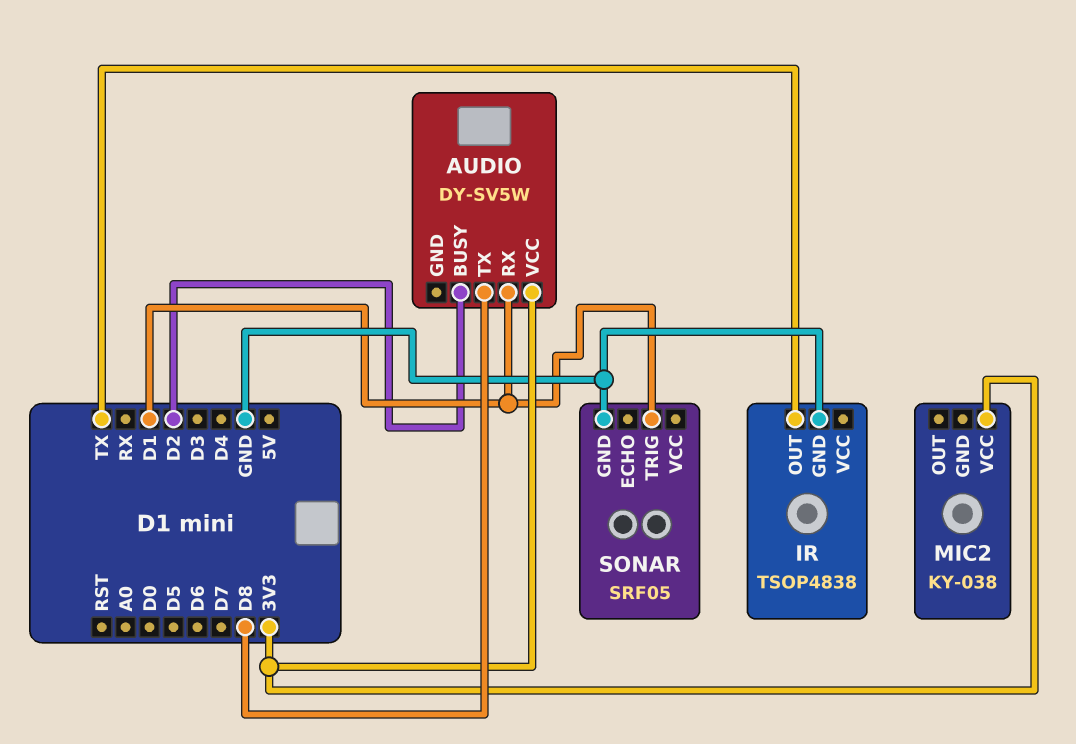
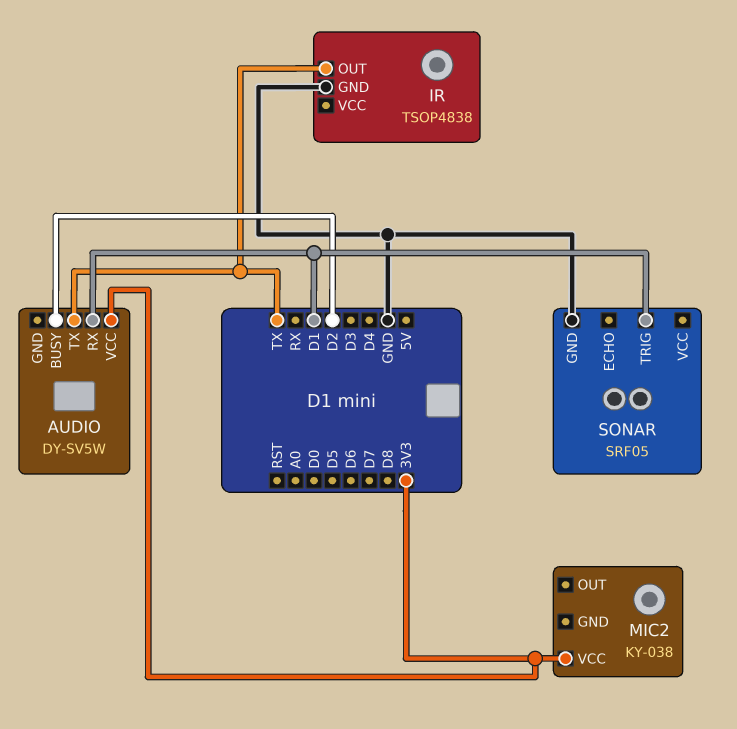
AUDIO pin TX: D8 -> TX

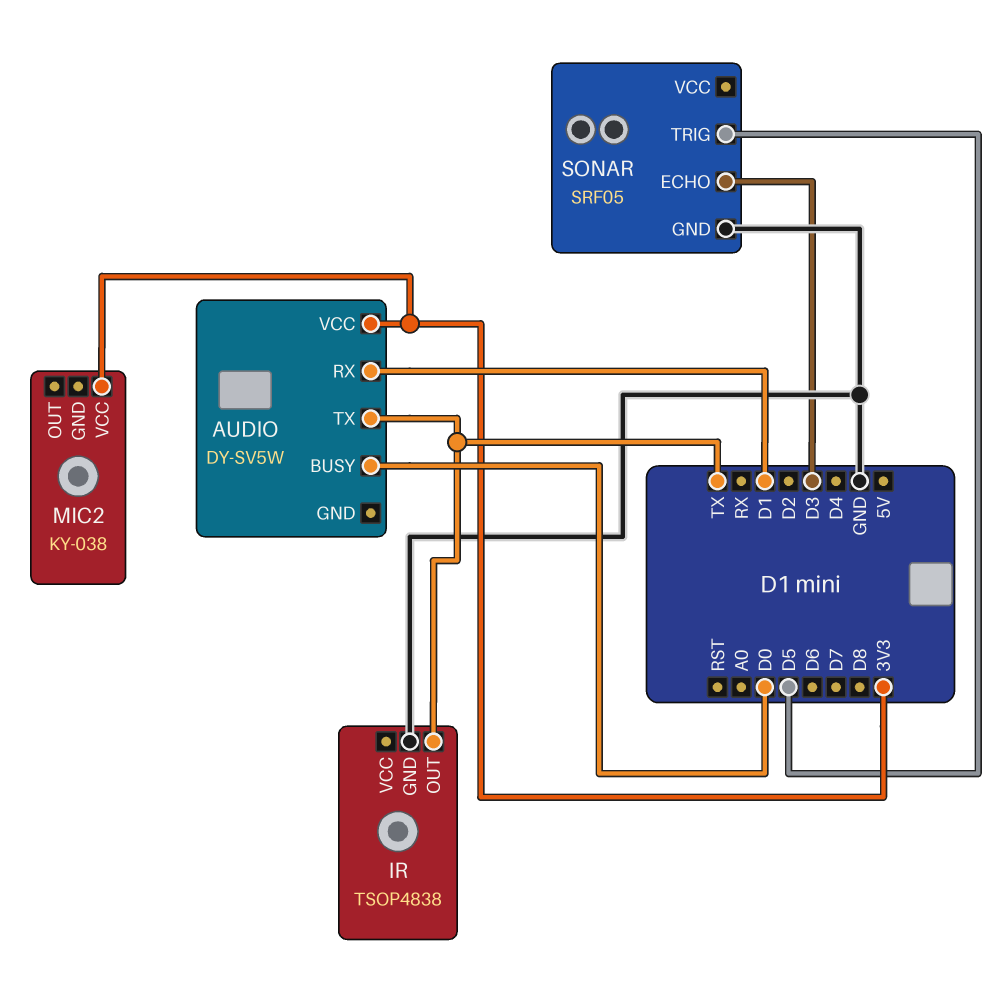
AUDIO pin BUSY: D2 -> D0
SONAR pin ECHO: none -> D3
SONAR pin TRIG: D1 -> D5

